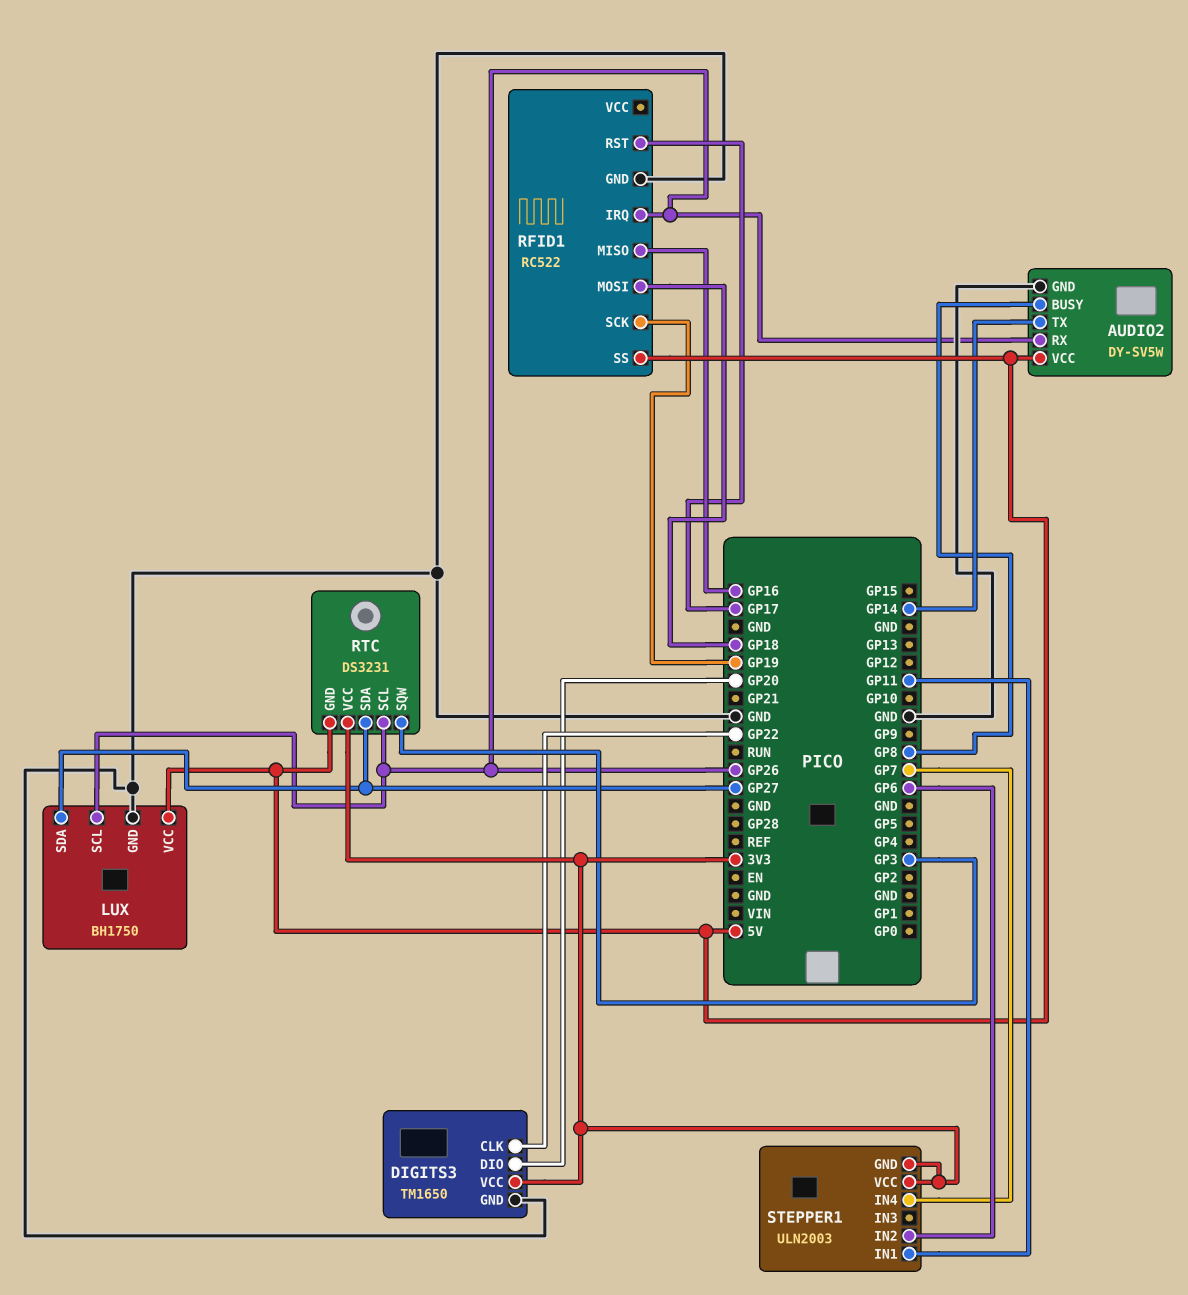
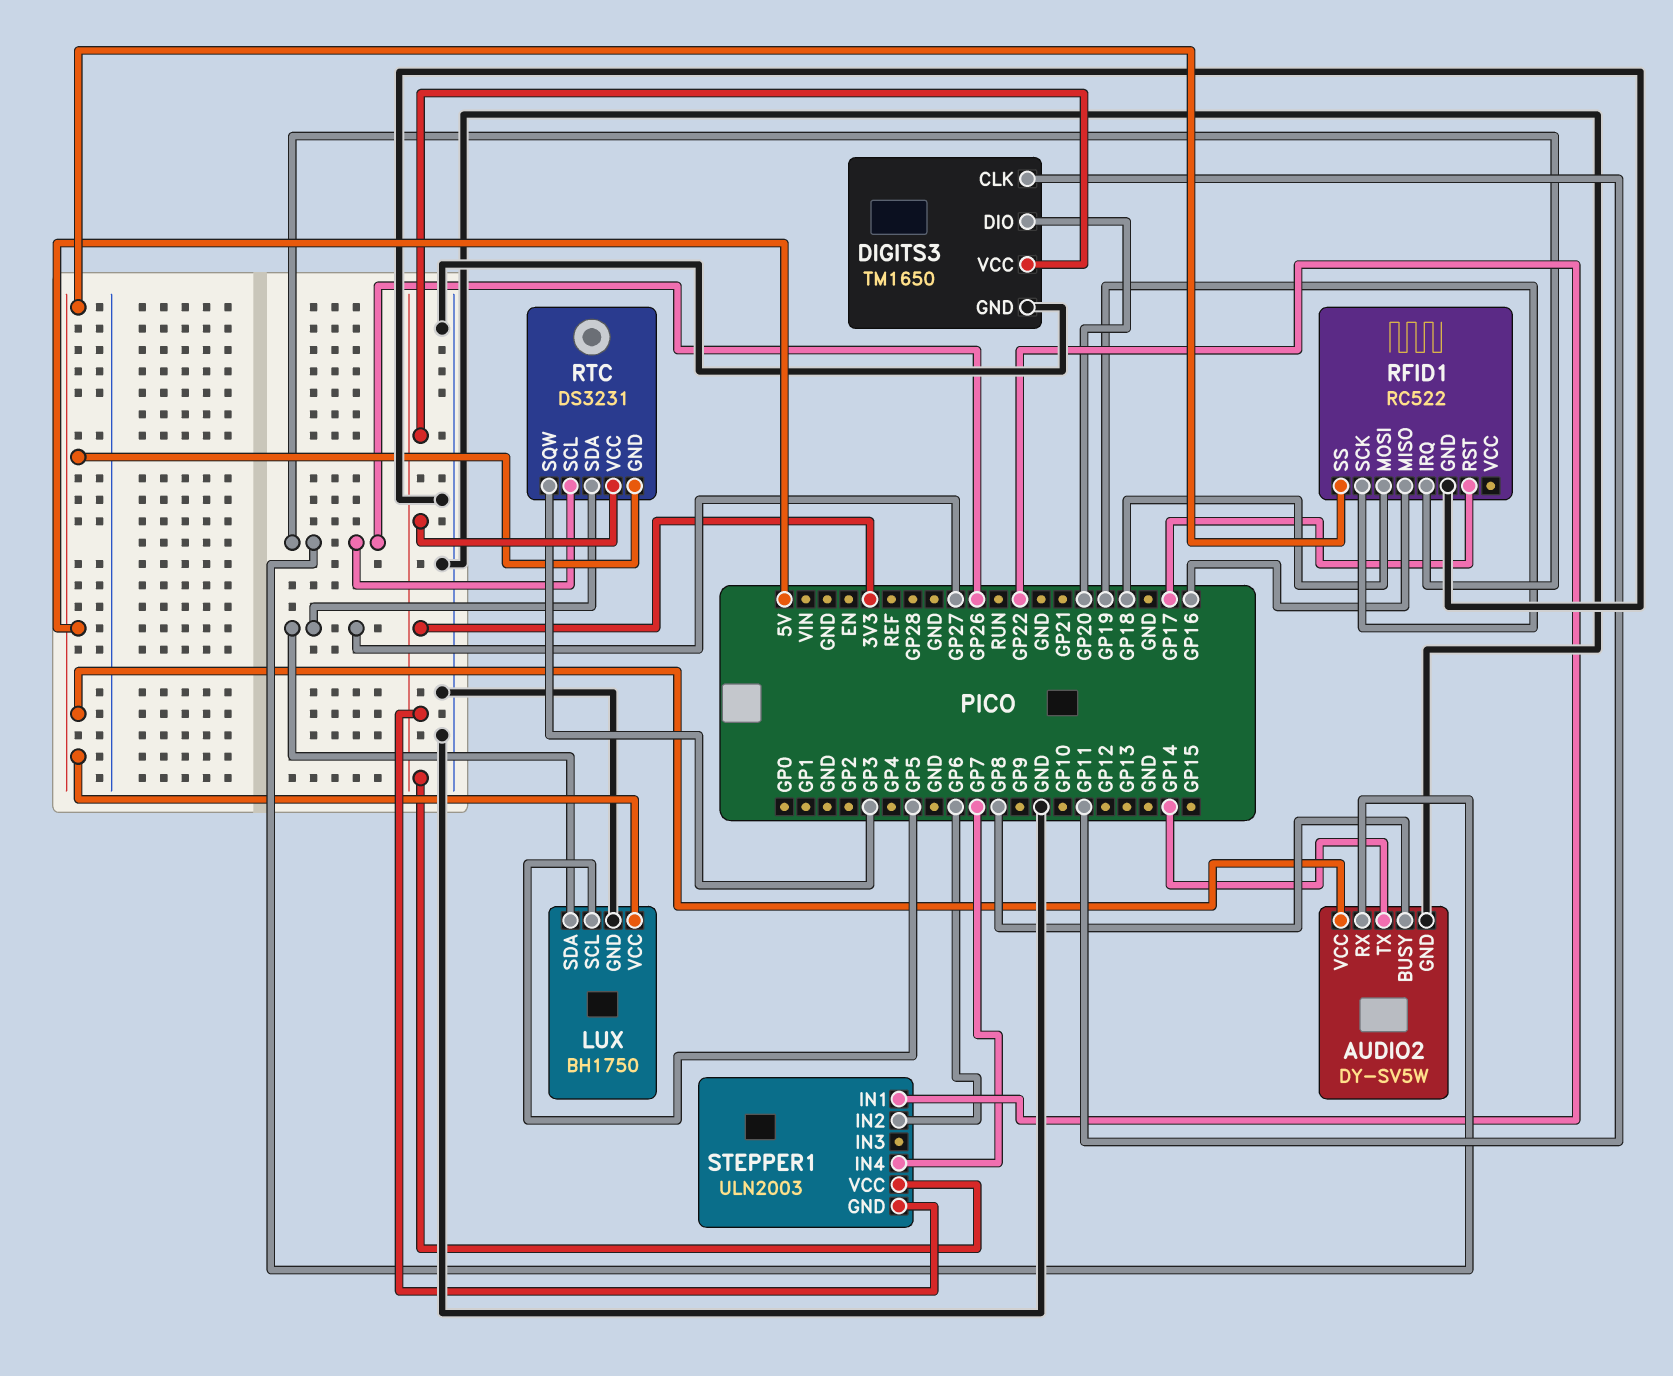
DIGITS3 pin CLK: GP22 -> GP11
LUX pin SCL: GP26 -> GP5
STEPPER1 pin IN1: GP11 -> GP22

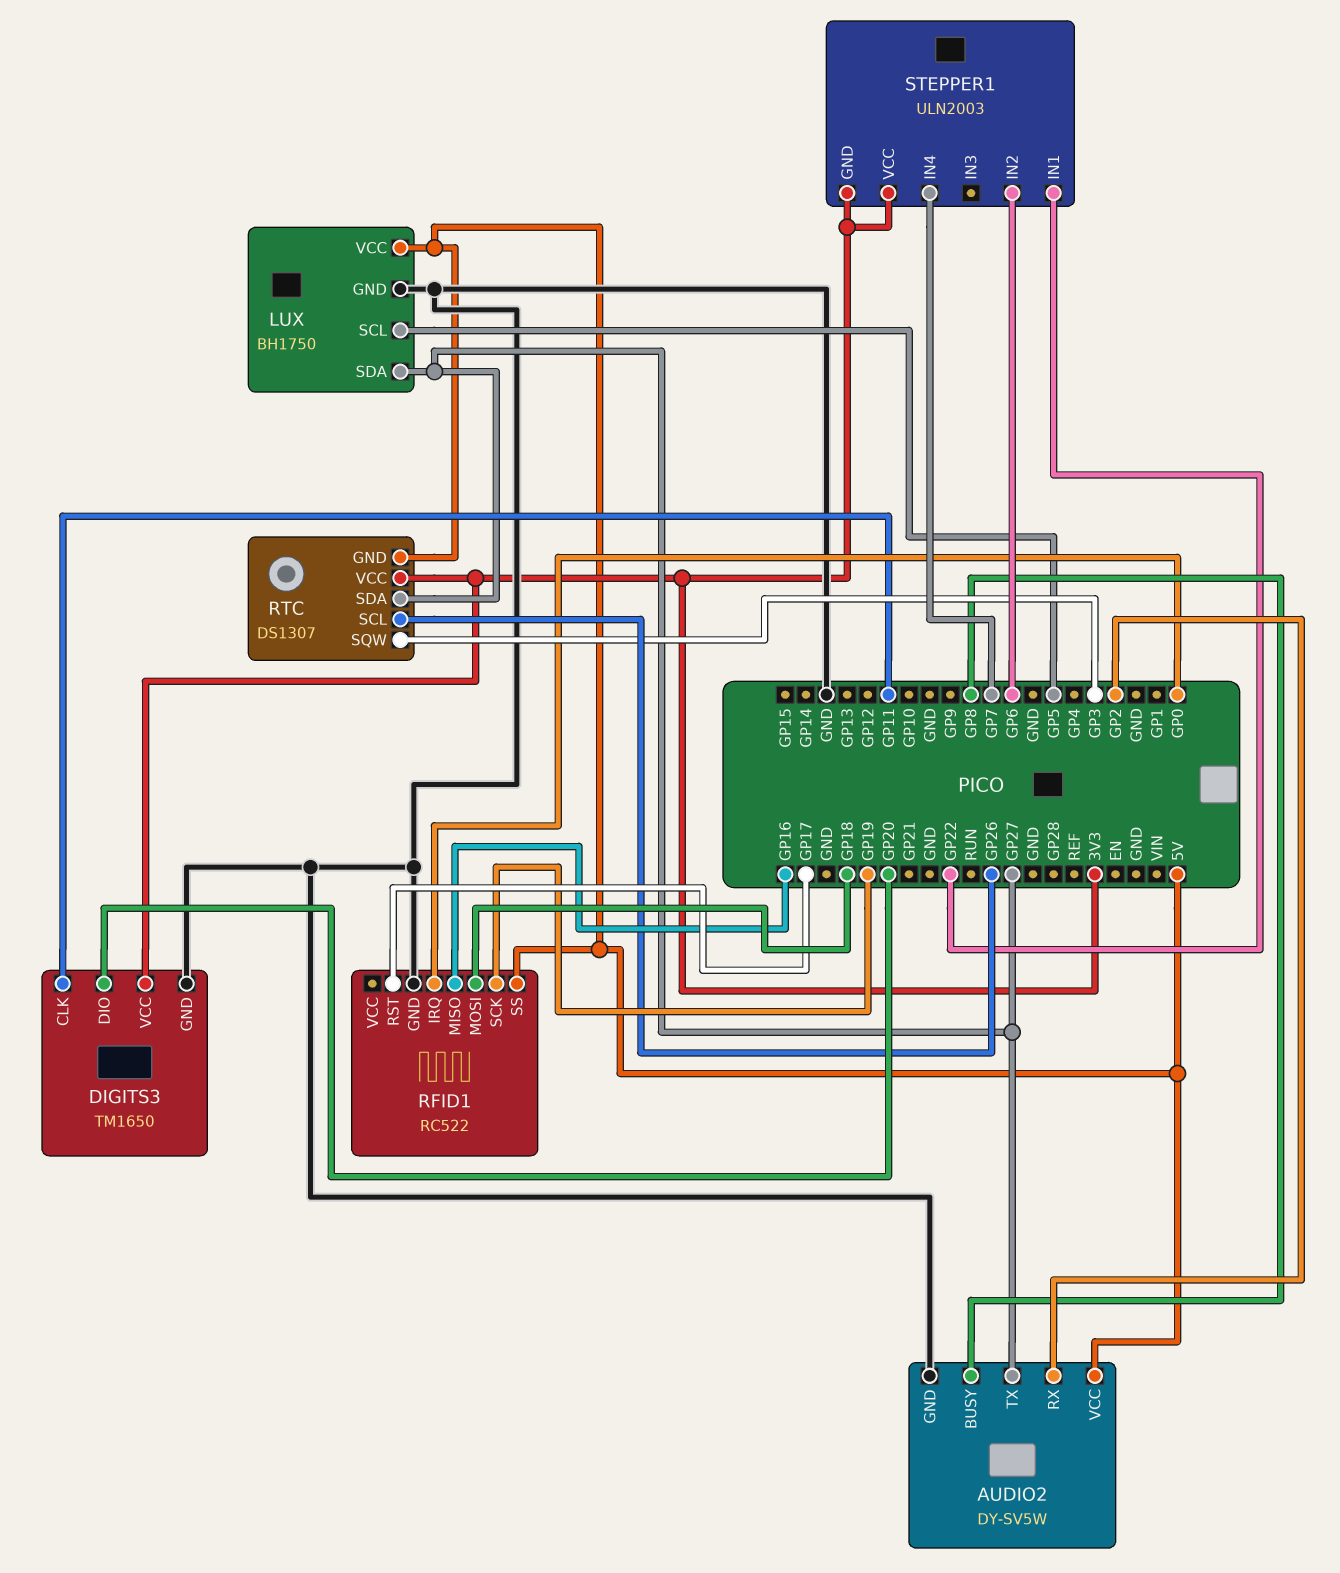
AUDIO2 pin RX: GP26 -> GP2
AUDIO2 pin TX: GP14 -> GP27
RFID1 pin IRQ: GP26 -> GP0
RTC: DS3231 -> DS1307

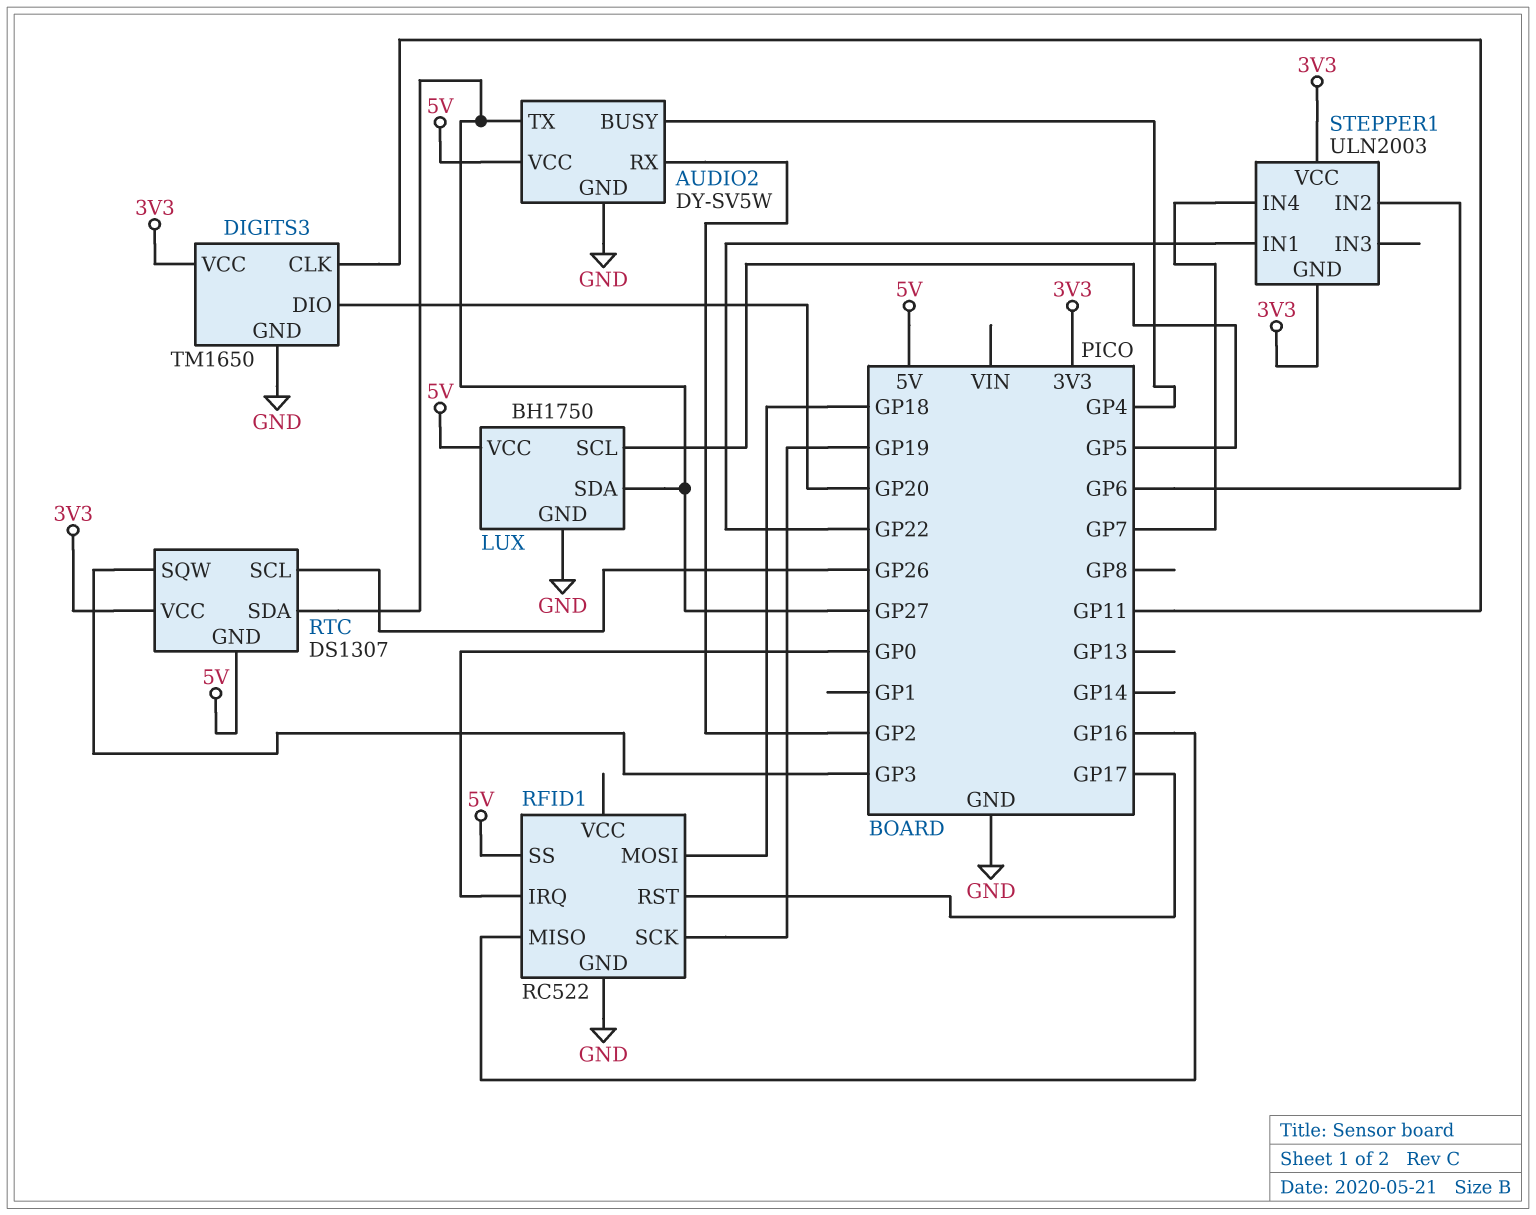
AUDIO2 pin BUSY: GP8 -> GP4

